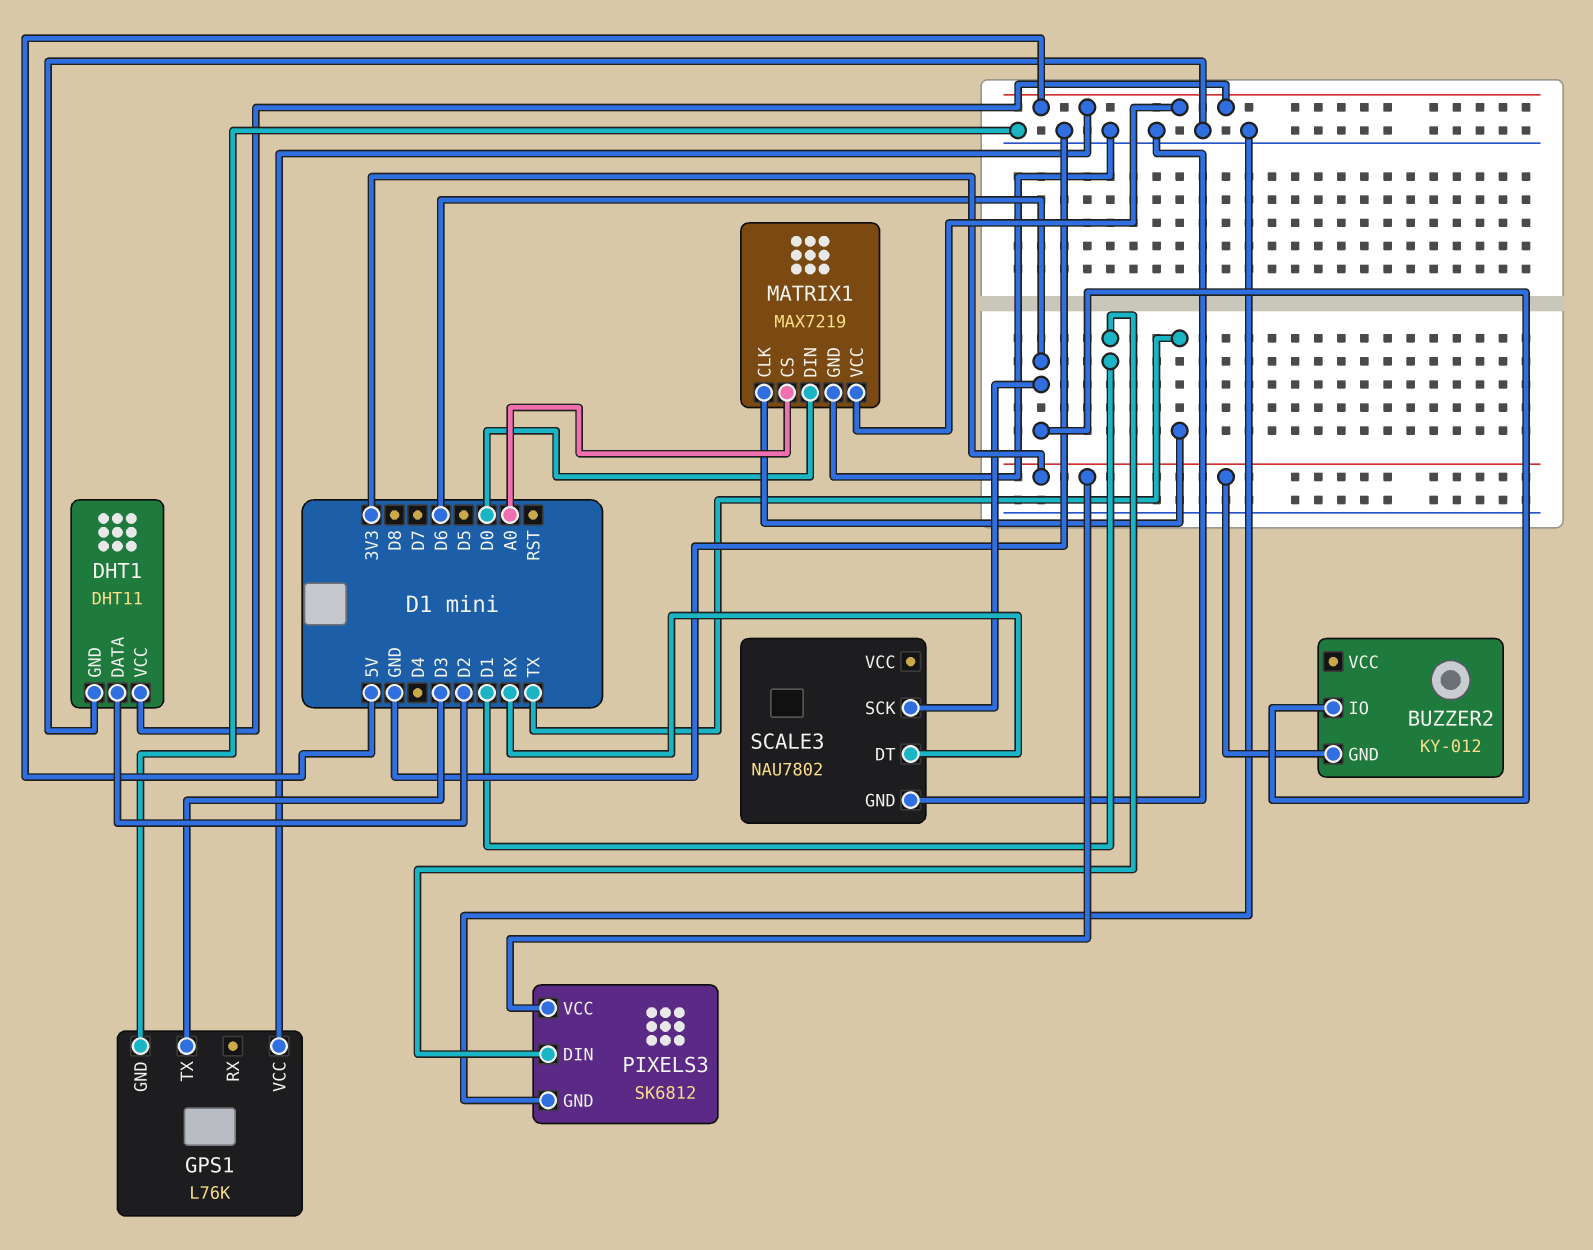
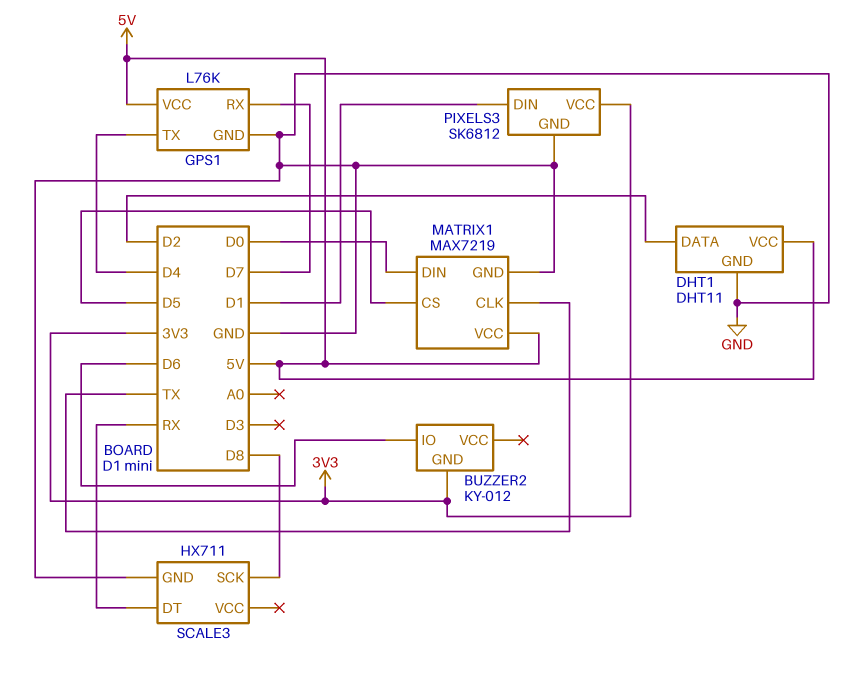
GPS1 pin RX: none -> D7
GPS1 pin TX: D3 -> D4
MATRIX1 pin CS: A0 -> D5
SCALE3: NAU7802 -> HX711
SCALE3 pin SCK: D6 -> D8

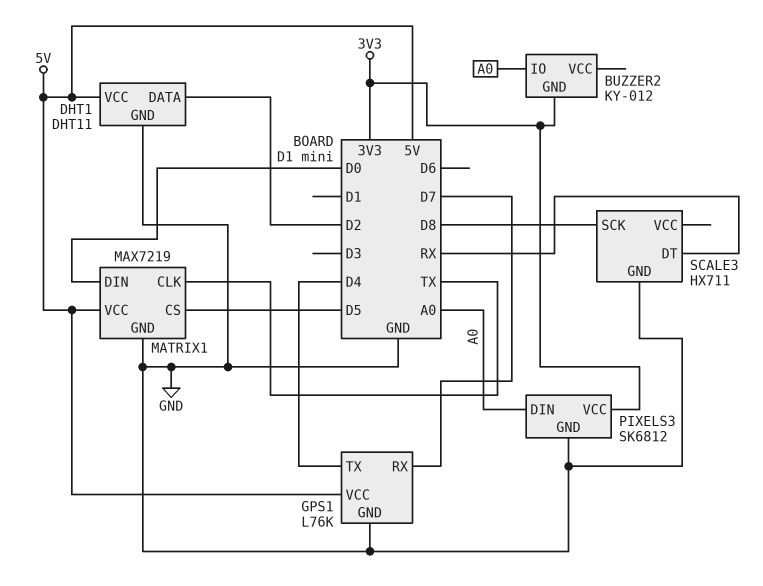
BUZZER2 pin IO: D6 -> A0
PIXELS3 pin DIN: D1 -> A0

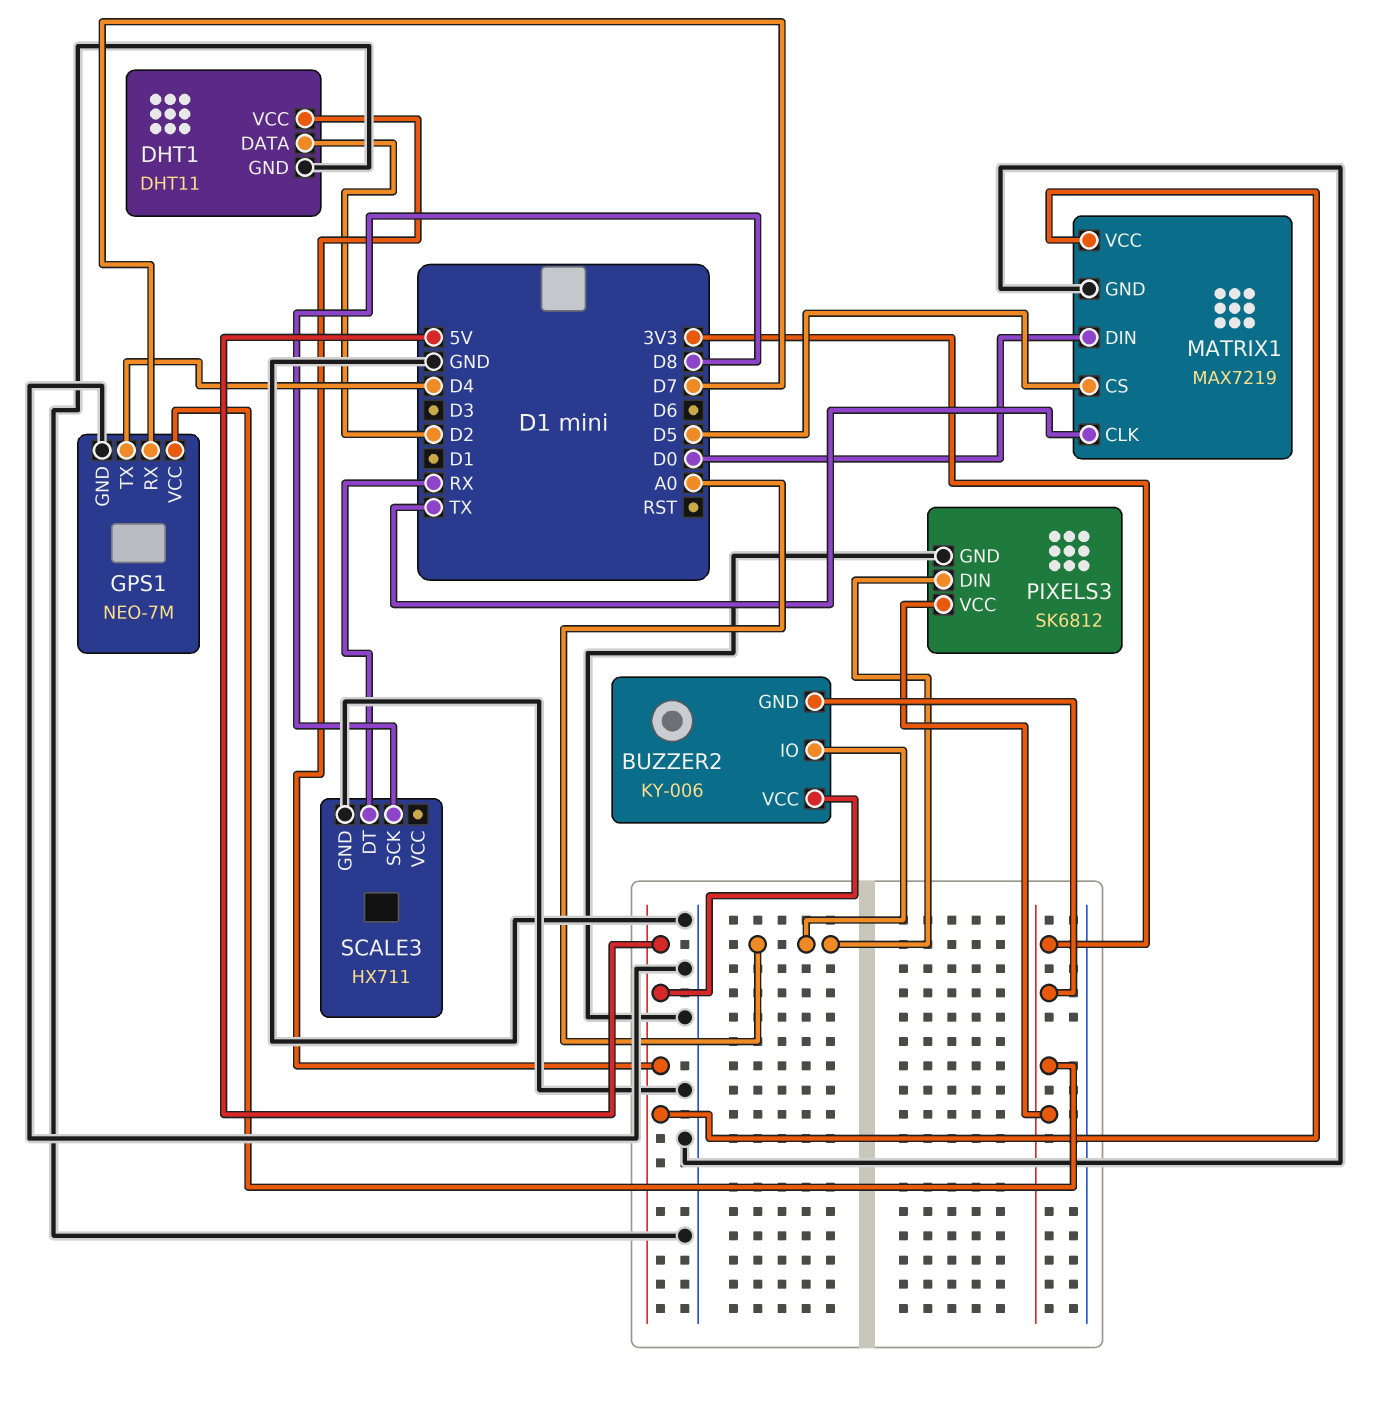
BUZZER2: KY-012 -> KY-006
BUZZER2 pin VCC: none -> 5V
GPS1: L76K -> NEO-7M
GPS1 pin VCC: 5V -> 3V3

